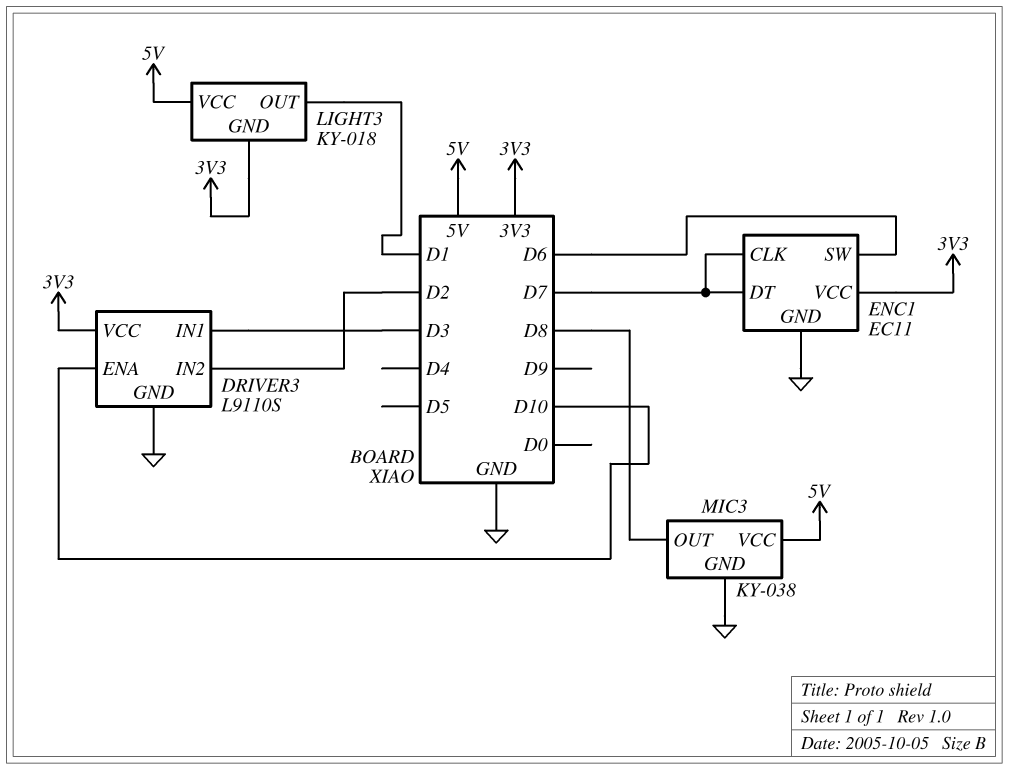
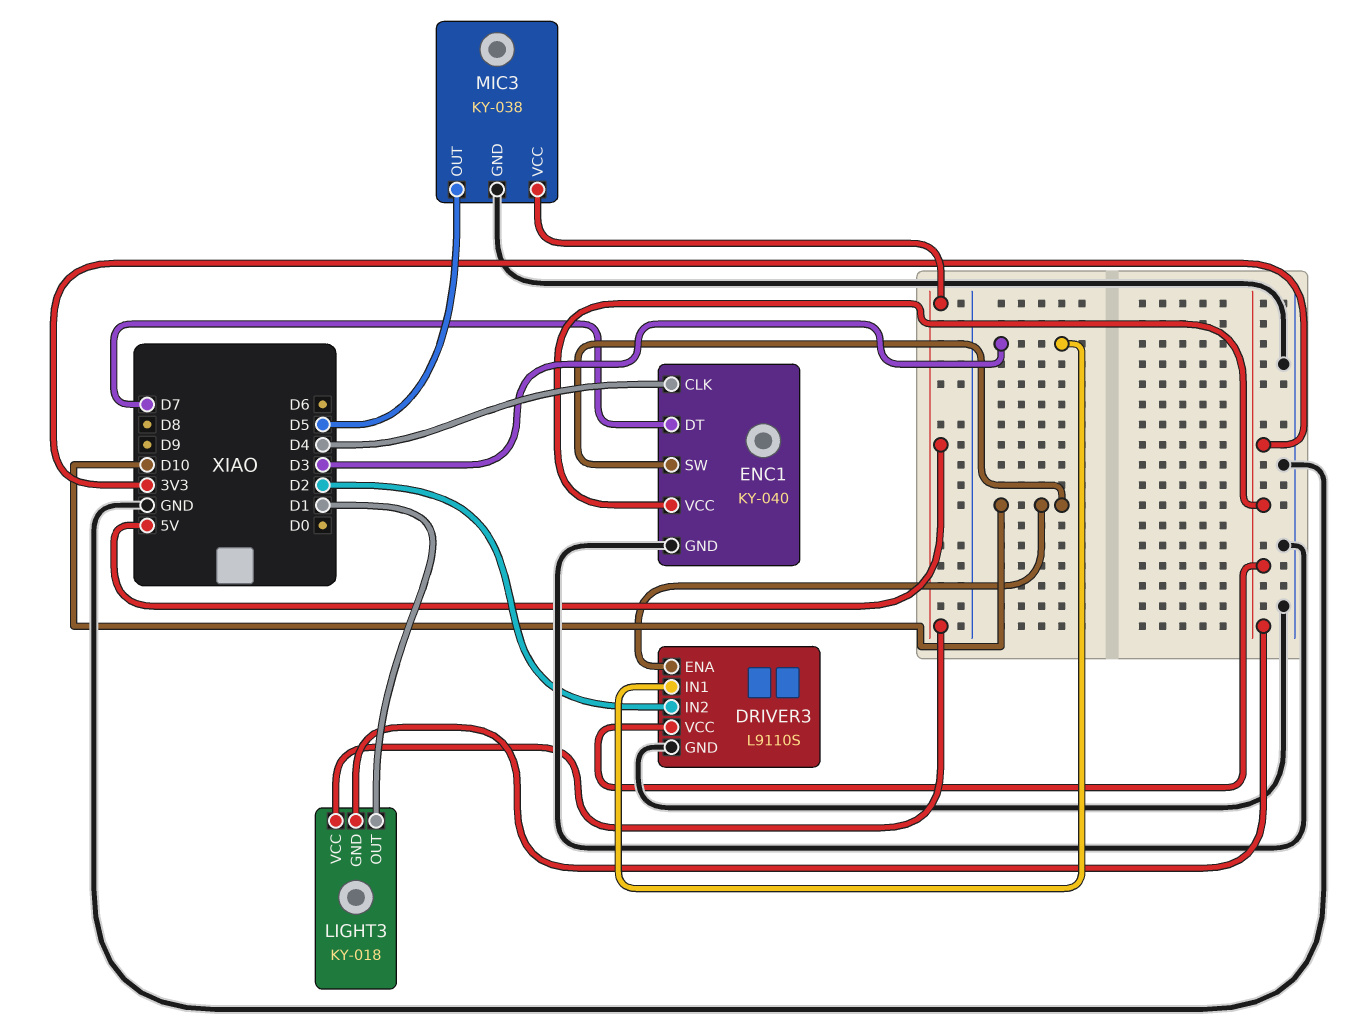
ENC1: EC11 -> KY-040
ENC1 pin CLK: D7 -> D4
ENC1 pin SW: D6 -> D10
MIC3 pin OUT: D8 -> D5

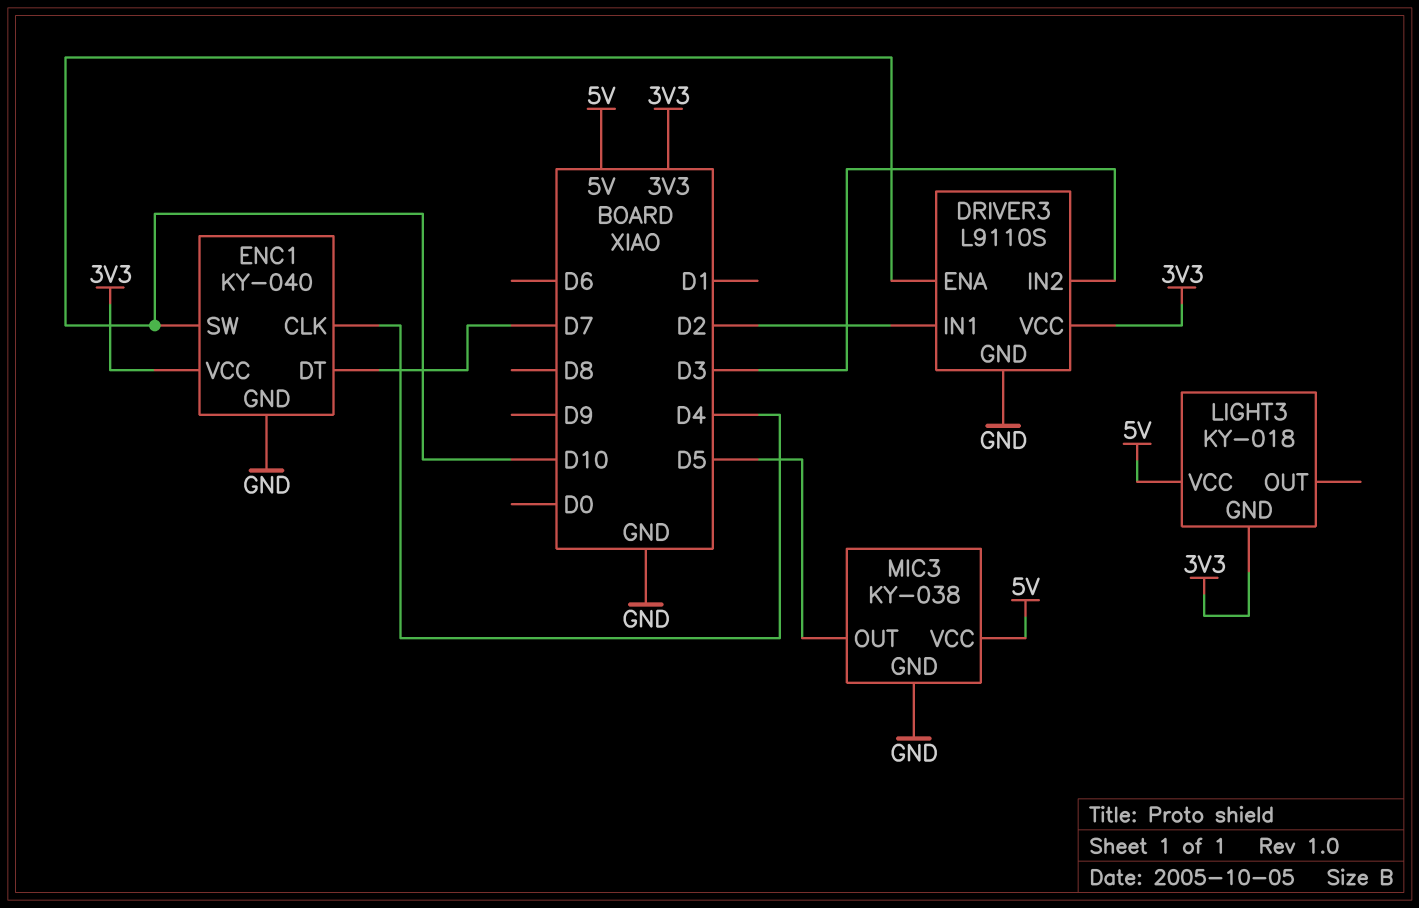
DRIVER3 pin IN1: D3 -> D2
DRIVER3 pin IN2: D2 -> D3
LIGHT3 pin OUT: D1 -> none

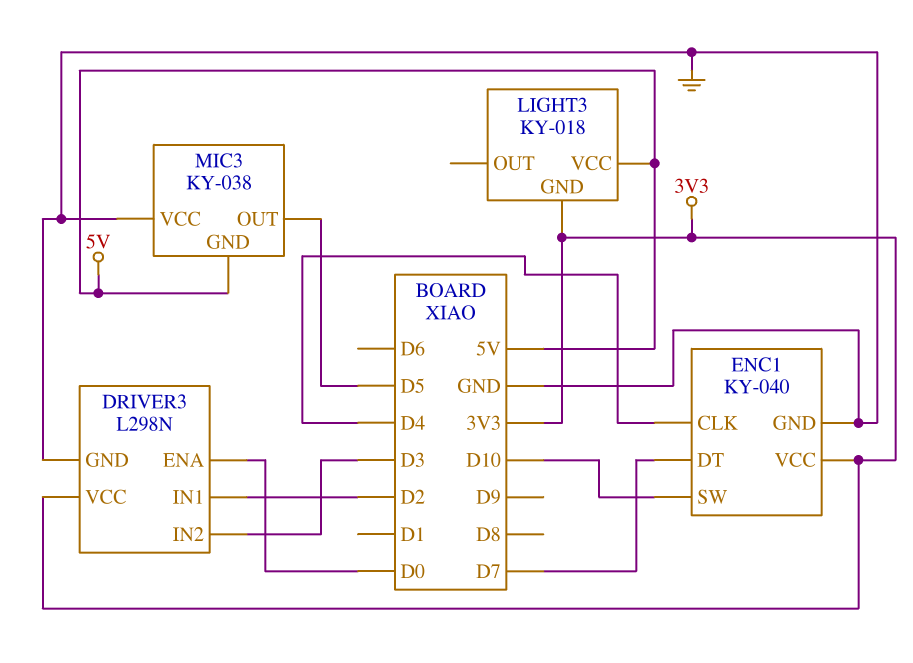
DRIVER3: L9110S -> L298N
DRIVER3 pin ENA: D10 -> D0
MIC3 pin GND: GND -> 5V
MIC3 pin VCC: 5V -> GND

